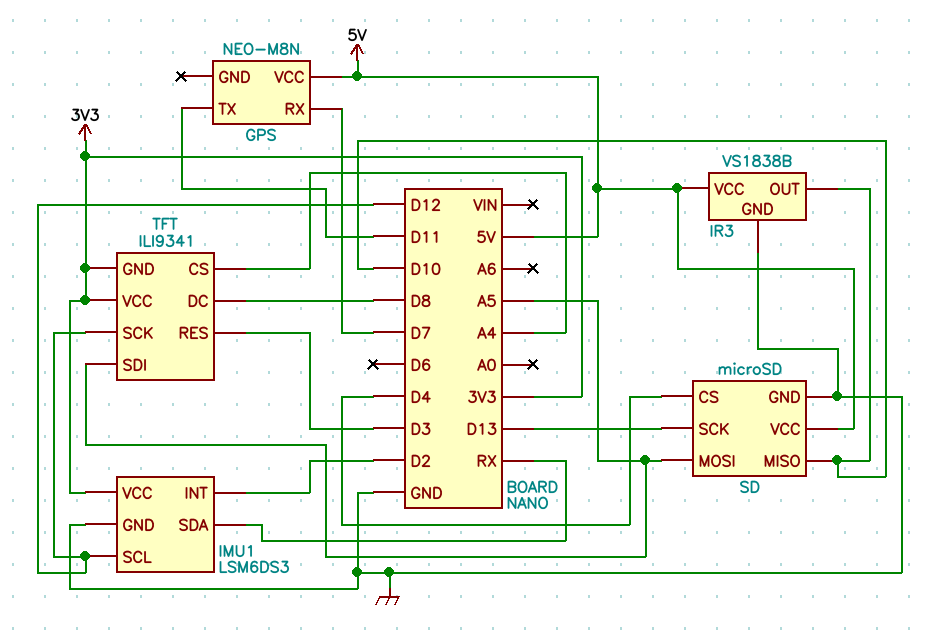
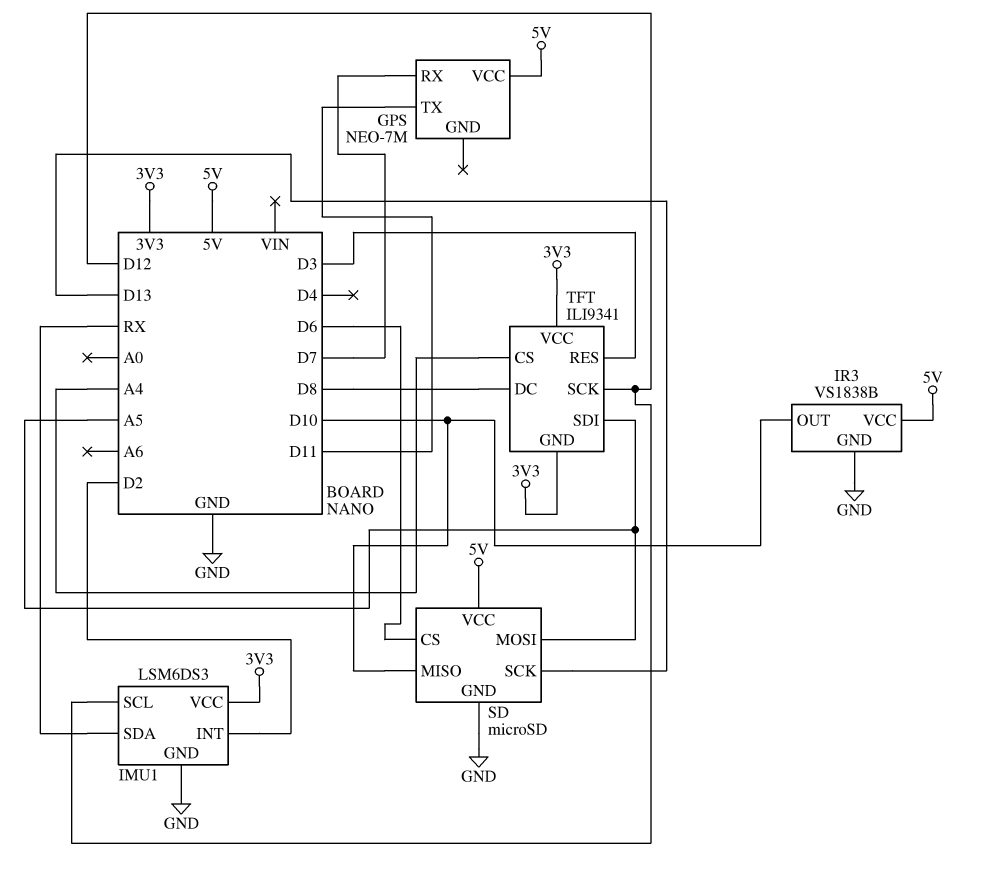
GPS: NEO-M8N -> NEO-7M
SD pin CS: D4 -> D6

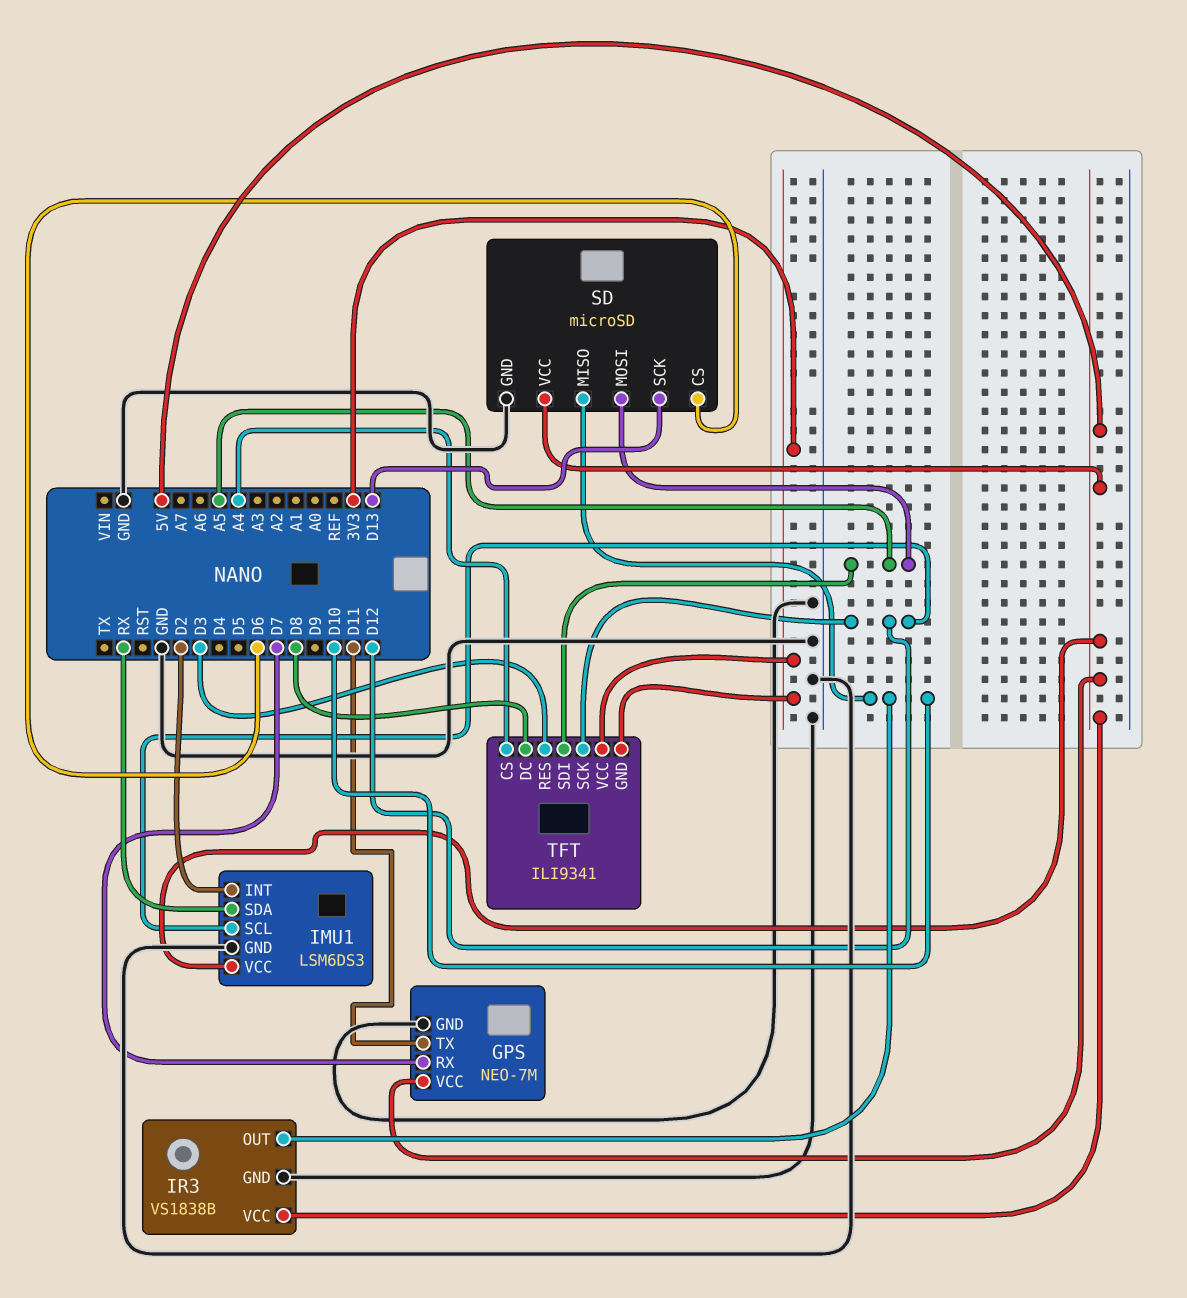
GPS pin GND: none -> GND
IMU1 pin VCC: 3V3 -> 5V

